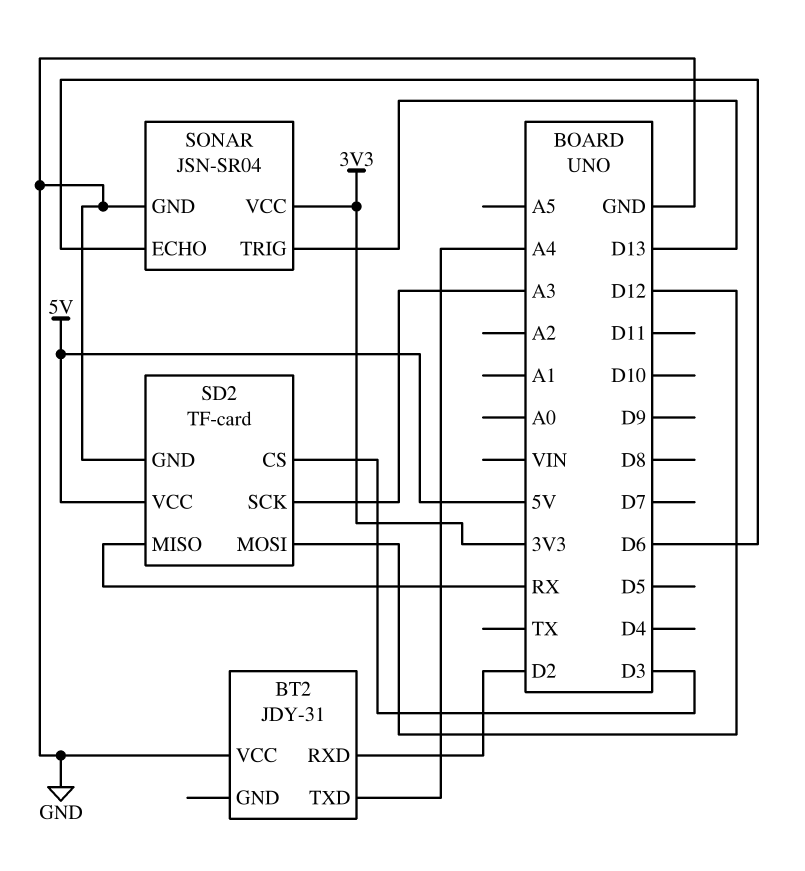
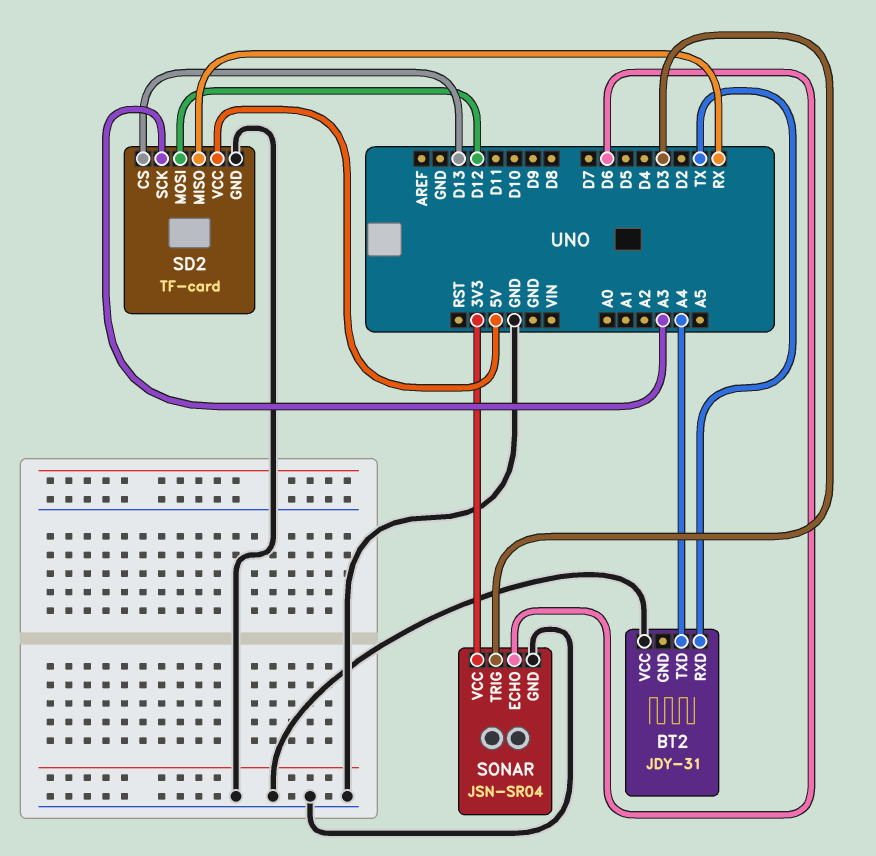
BT2 pin RXD: D2 -> TX
SD2 pin CS: D3 -> D13
SONAR pin TRIG: D13 -> D3

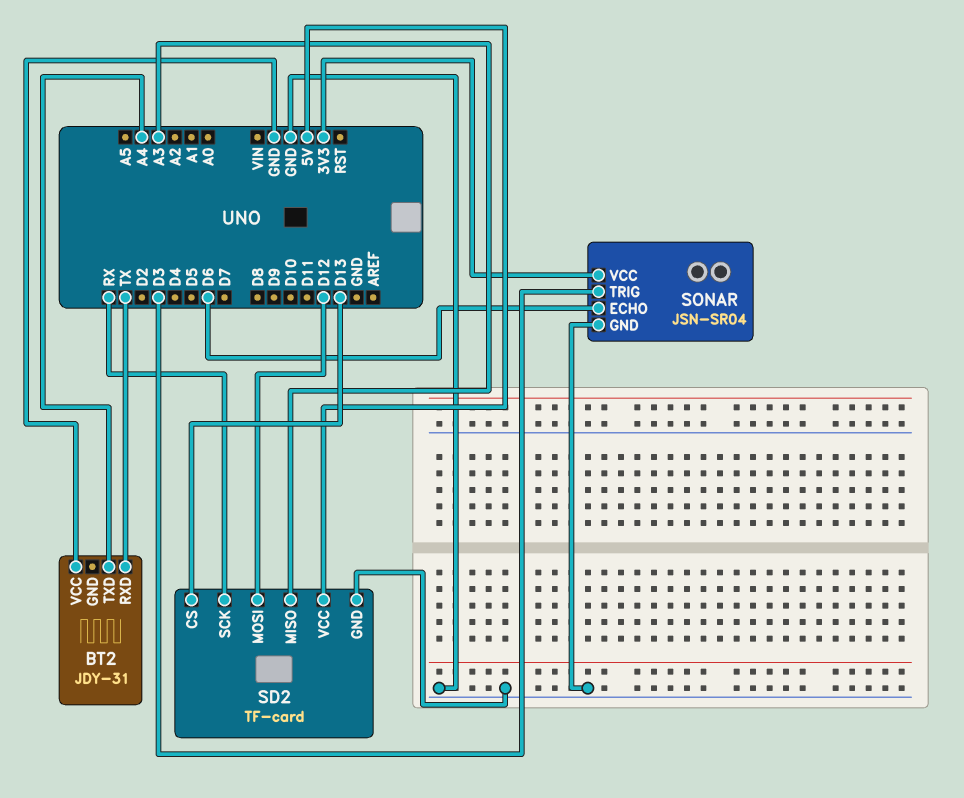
SD2 pin MISO: RX -> A3
SD2 pin SCK: A3 -> RX

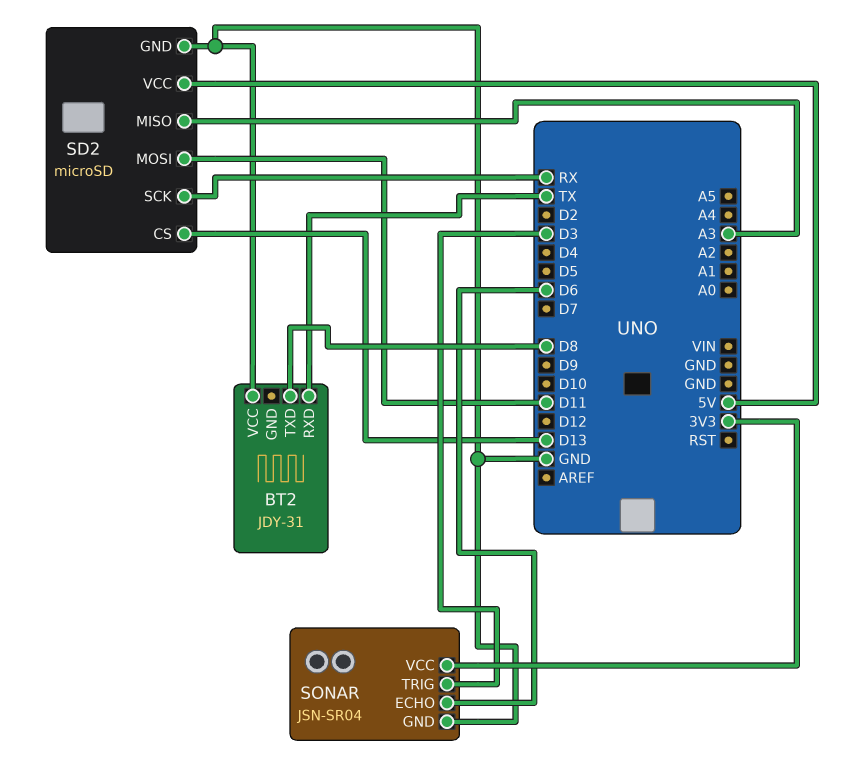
BT2 pin TXD: A4 -> D8
SD2: TF-card -> microSD
SD2 pin MOSI: D12 -> D11

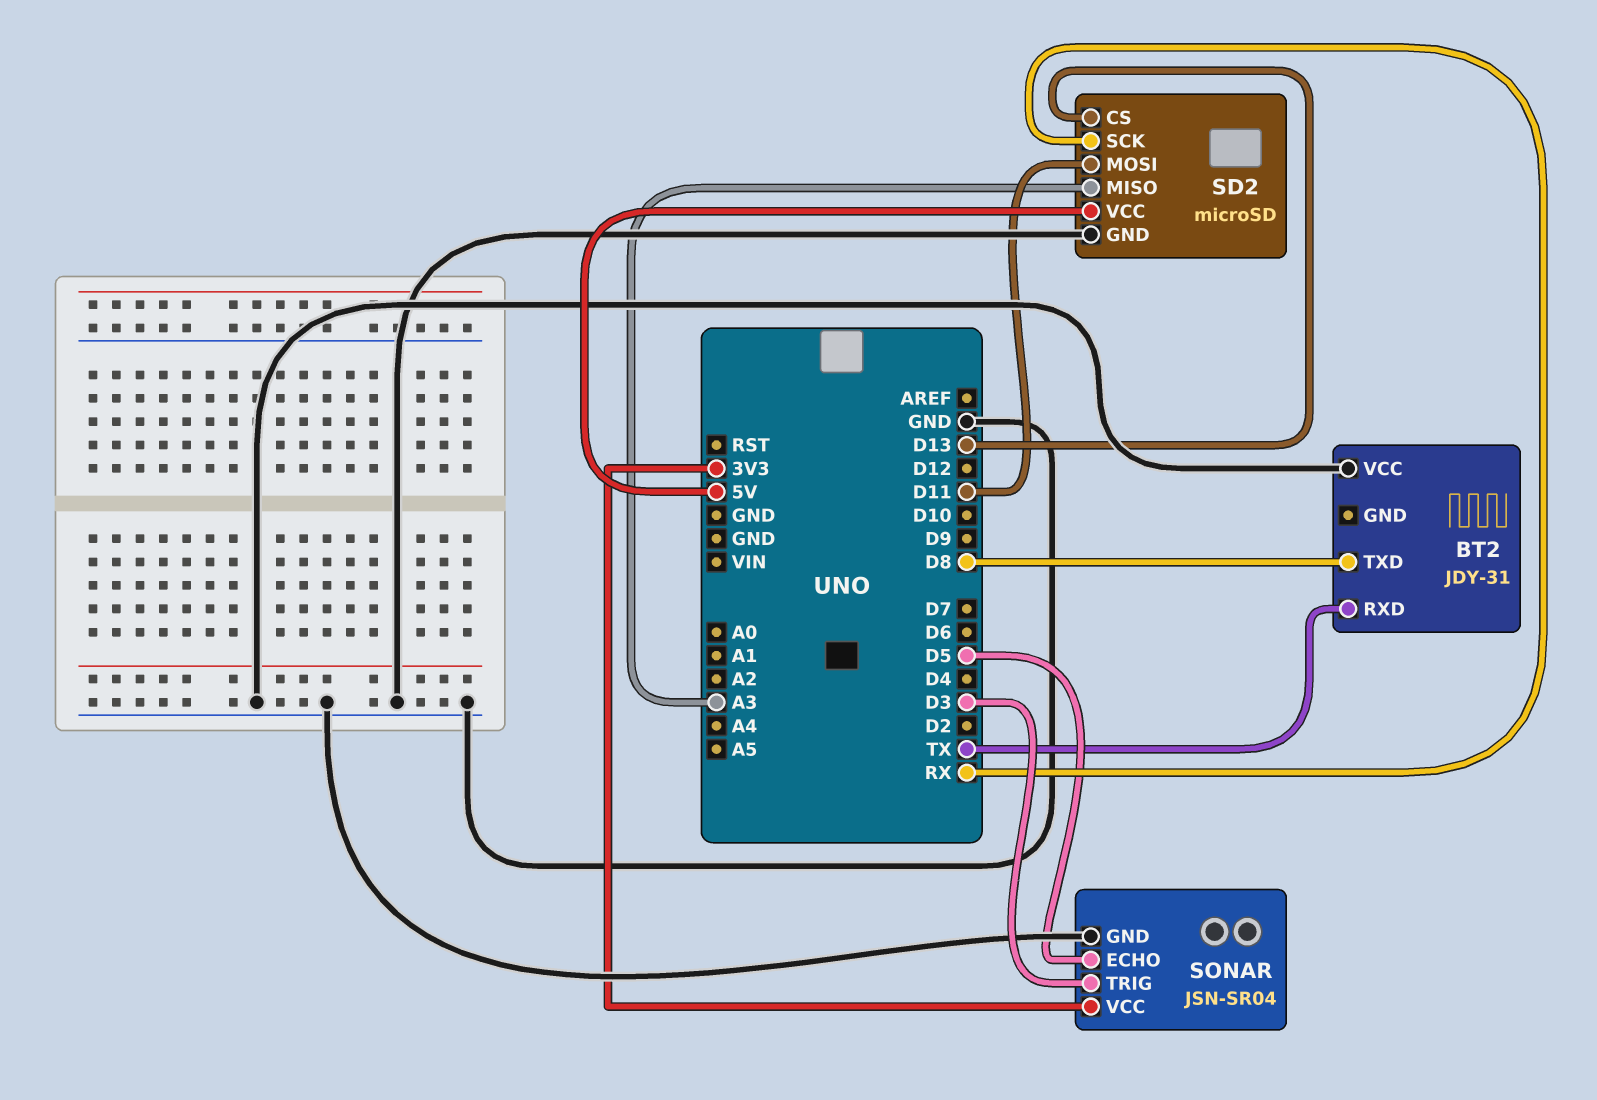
SONAR pin ECHO: D6 -> D5

